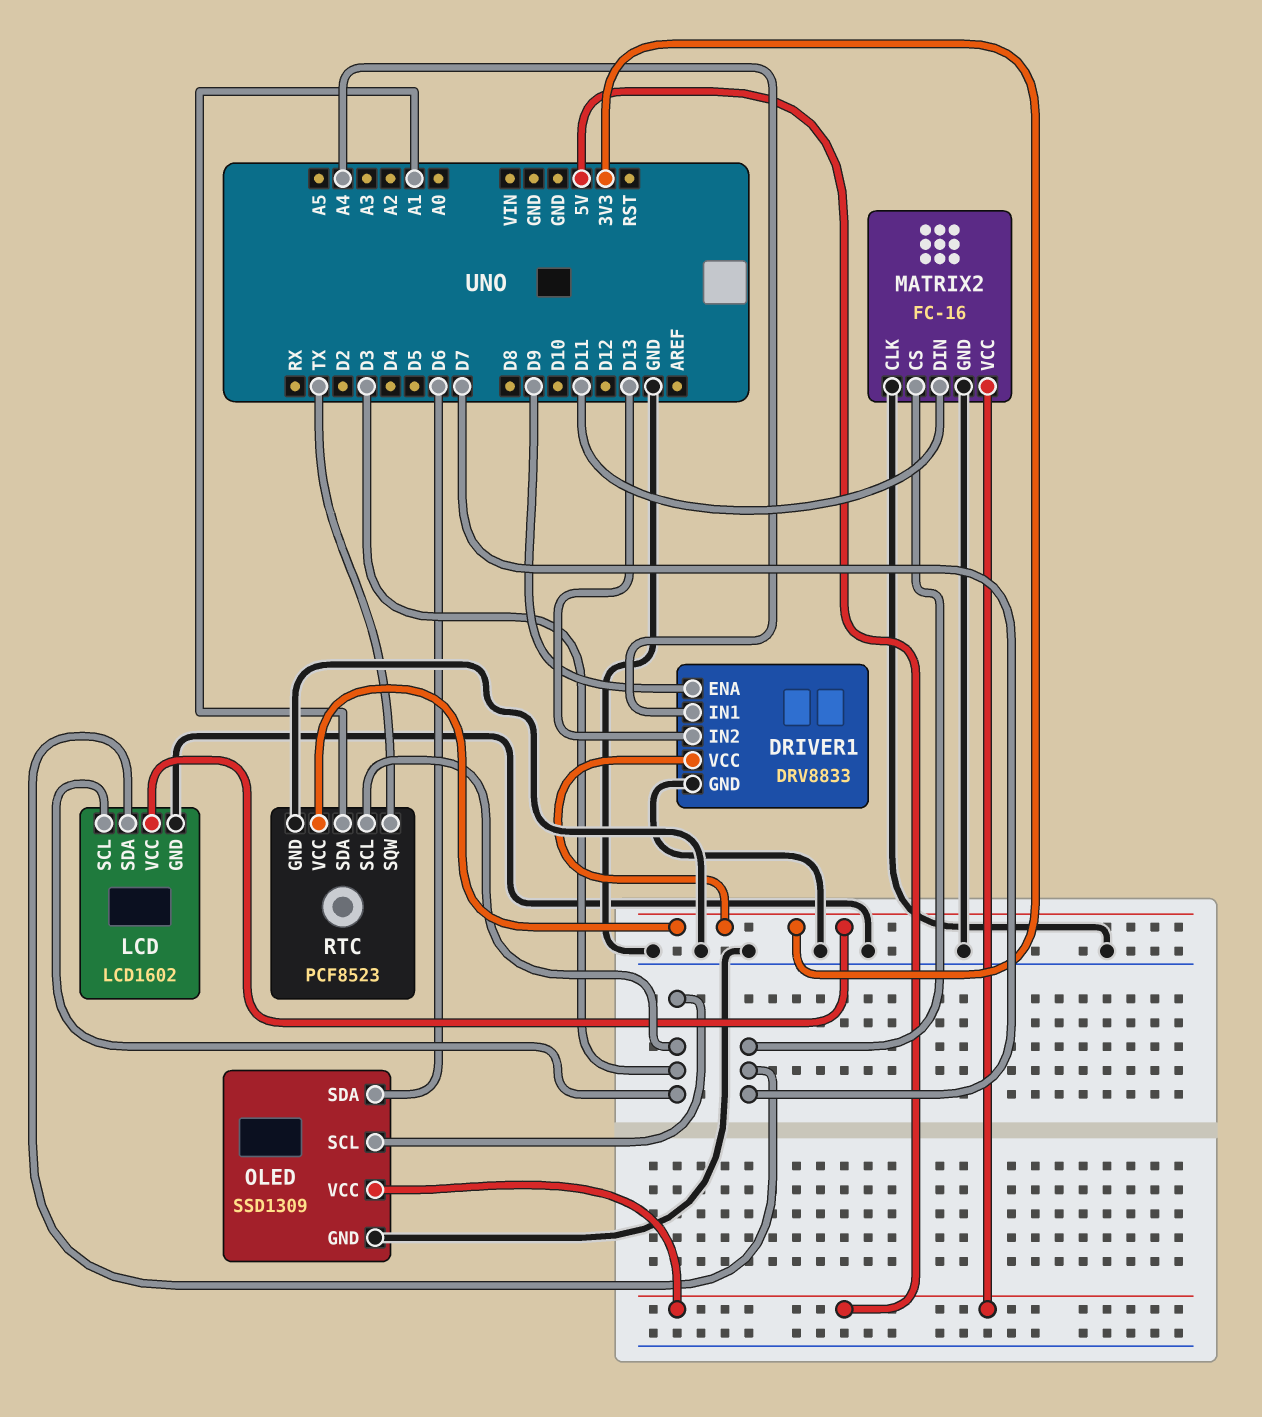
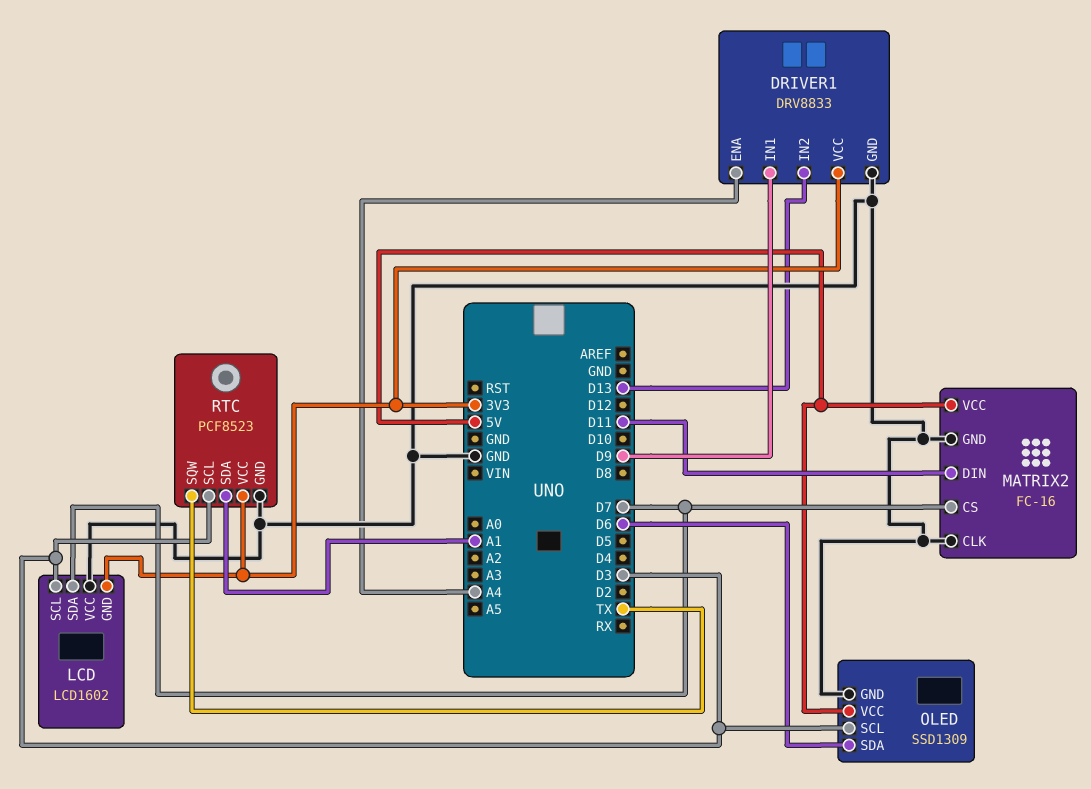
DRIVER1 pin ENA: D9 -> A4
DRIVER1 pin IN1: A4 -> D9
LCD pin GND: GND -> 3V3
LCD pin VCC: 3V3 -> GND

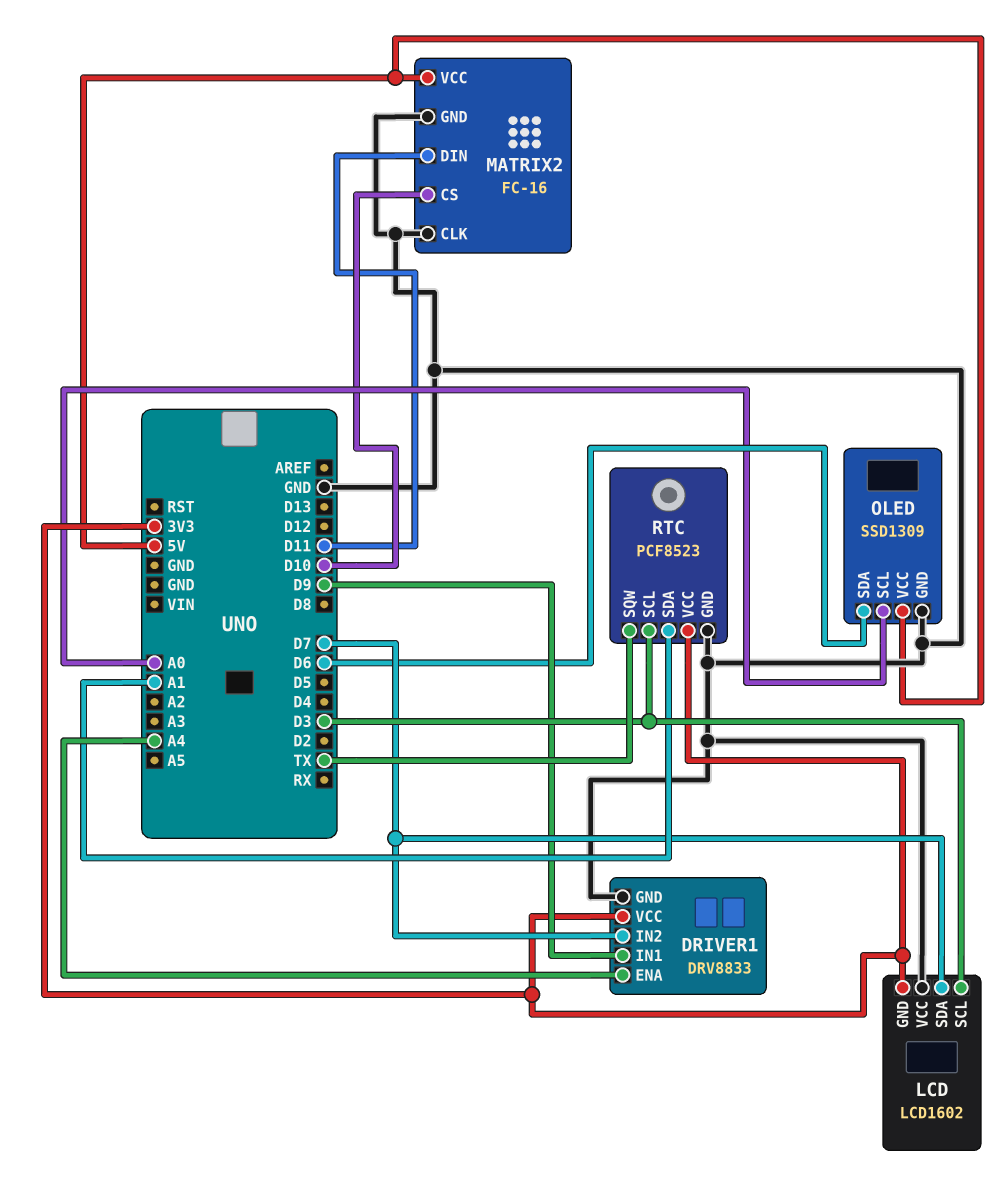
DRIVER1 pin IN2: D13 -> D7
MATRIX2 pin CS: D7 -> D10
OLED pin SCL: D3 -> A0

